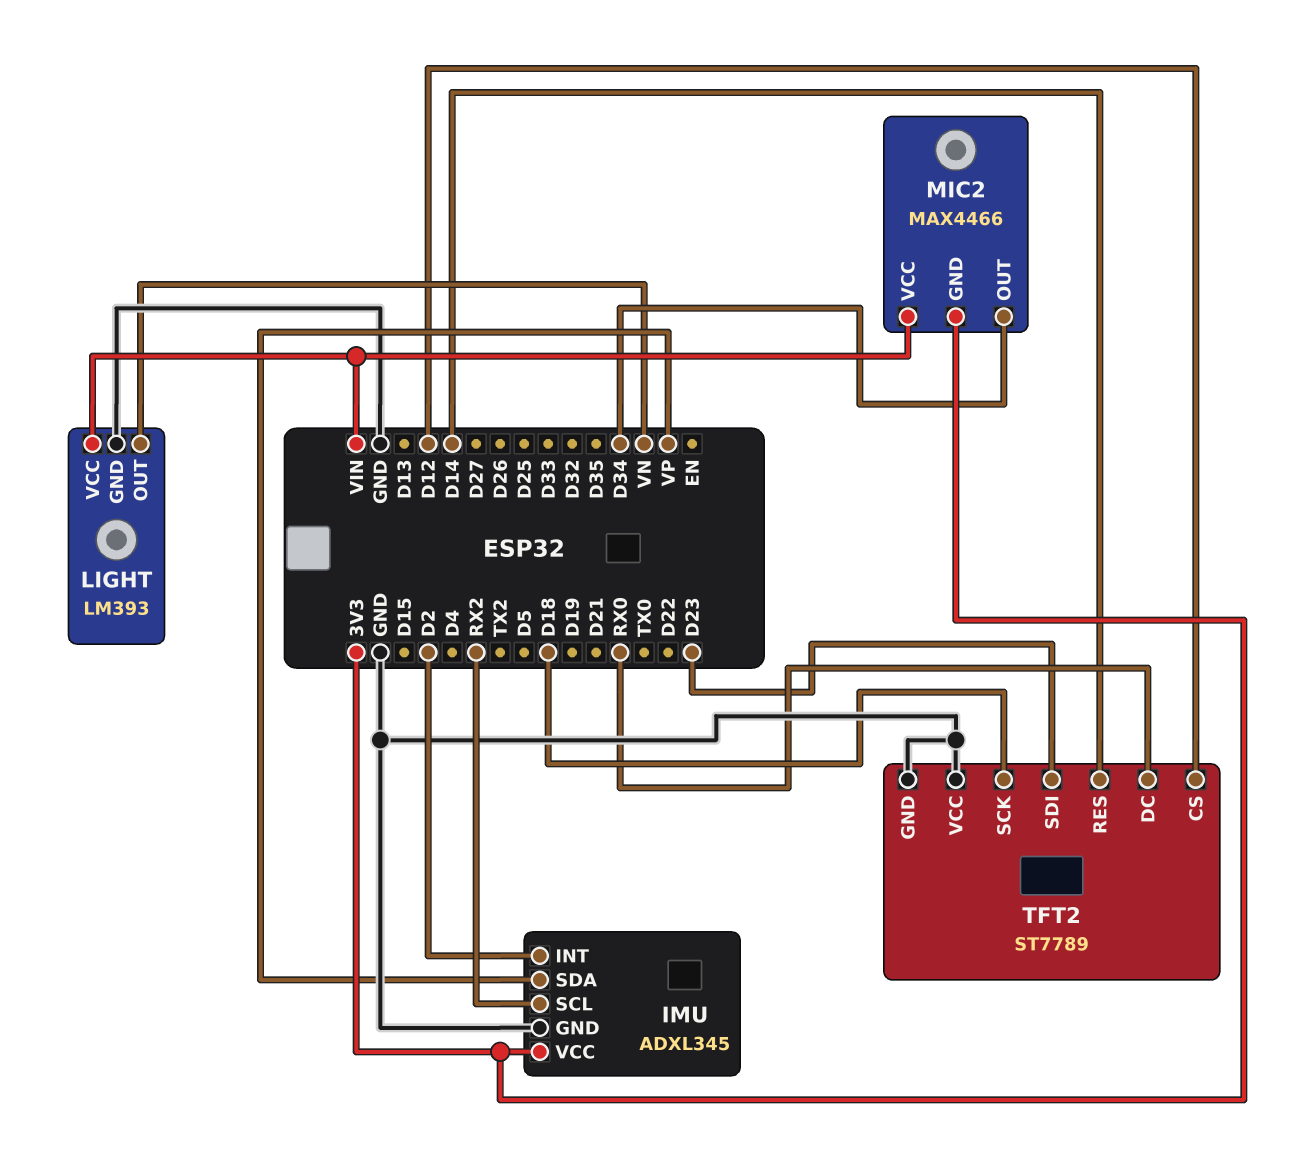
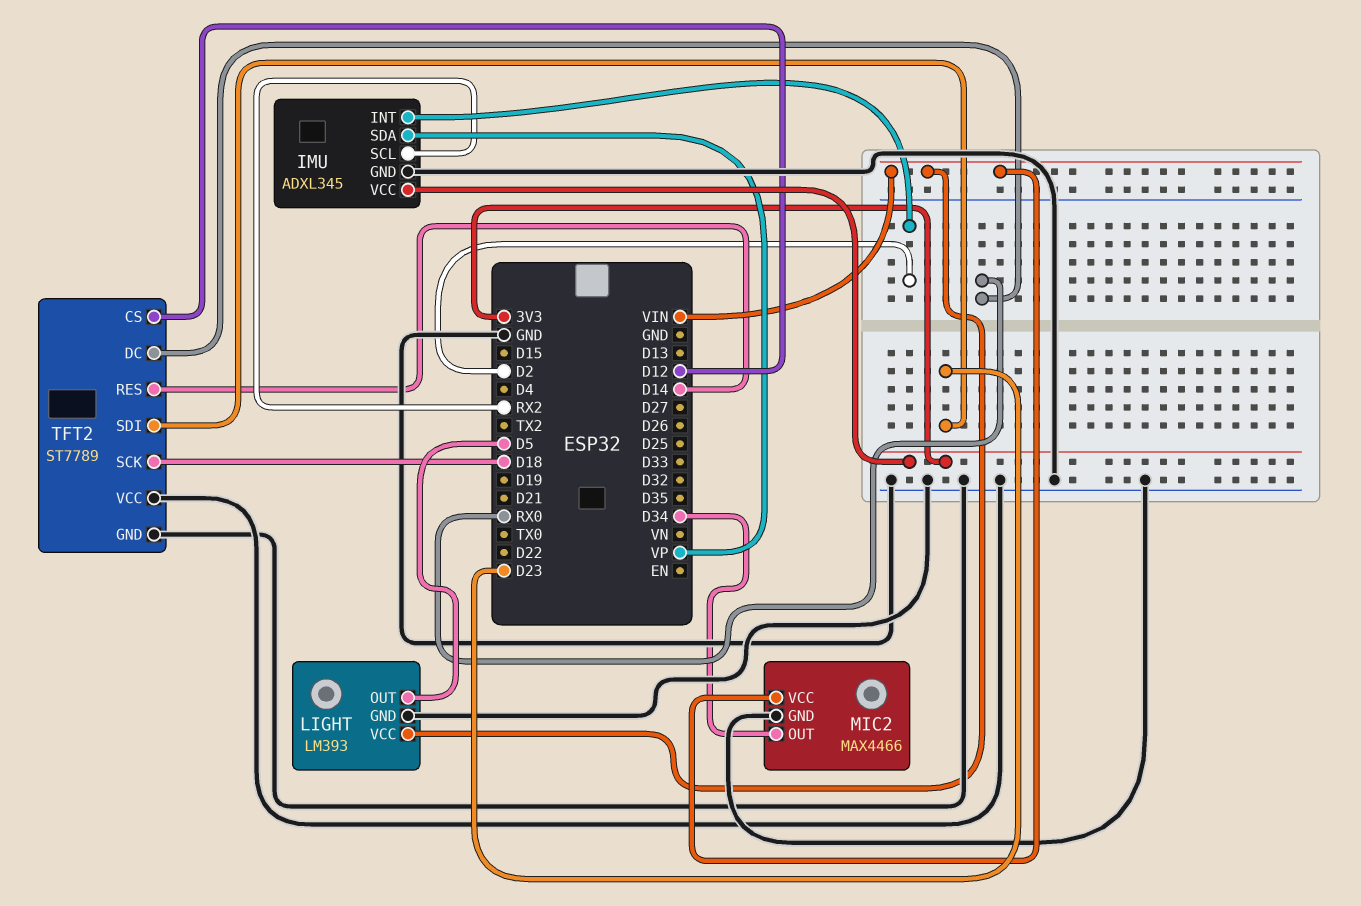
LIGHT pin OUT: VN -> D5
MIC2 pin GND: 3V3 -> GND

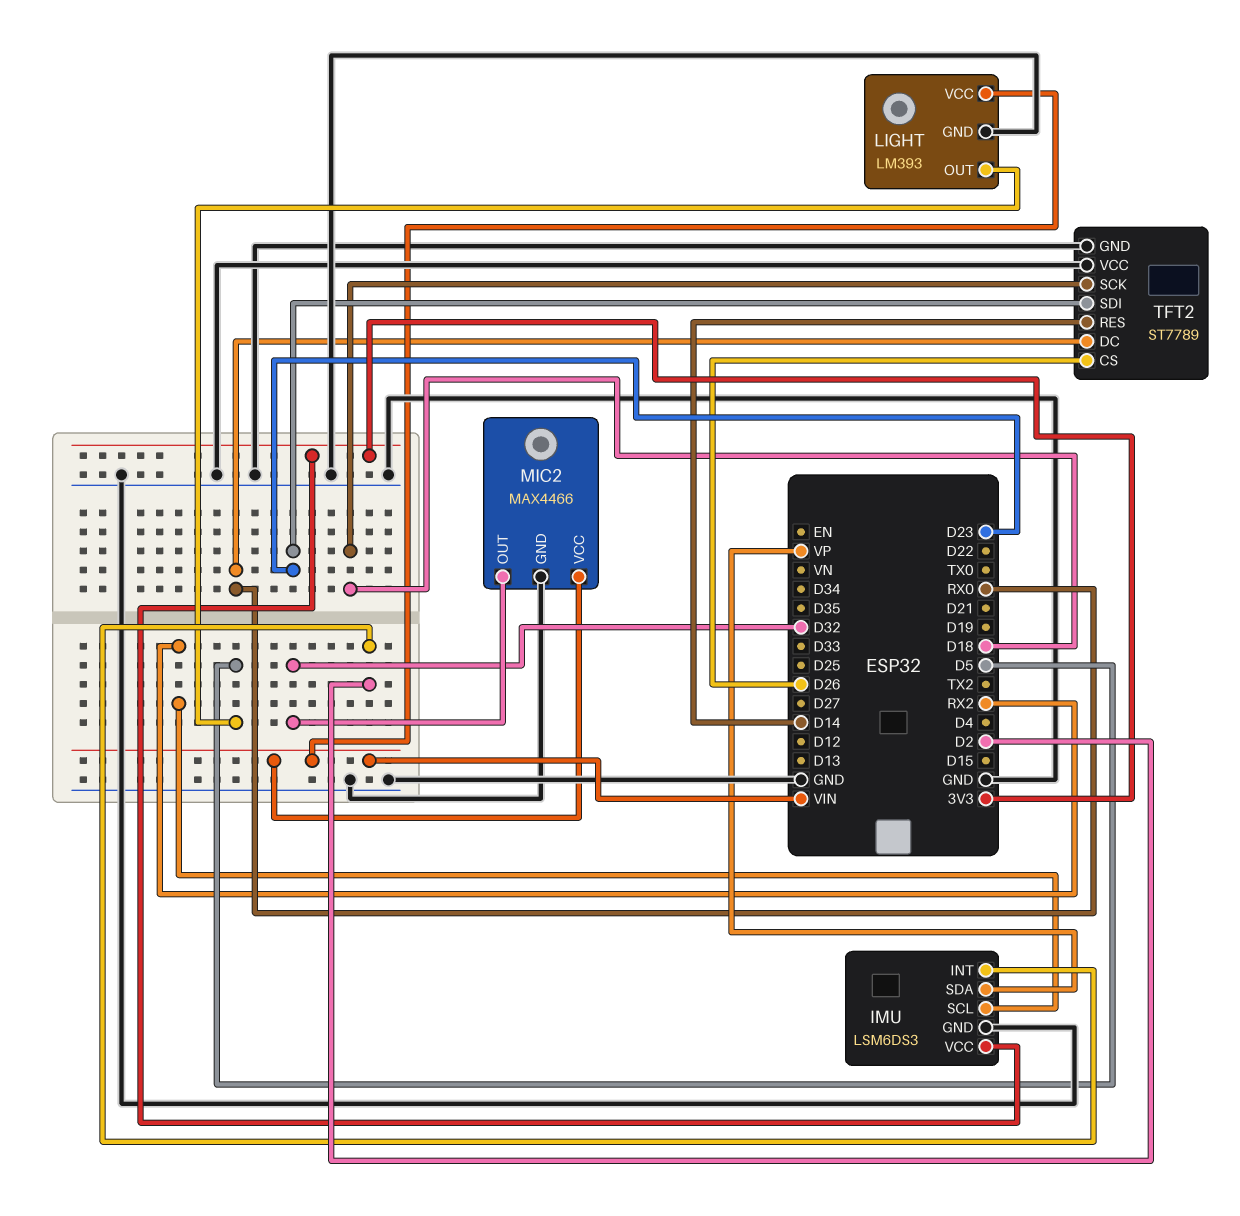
IMU: ADXL345 -> LSM6DS3
MIC2 pin OUT: D34 -> D32
TFT2 pin CS: D12 -> D26

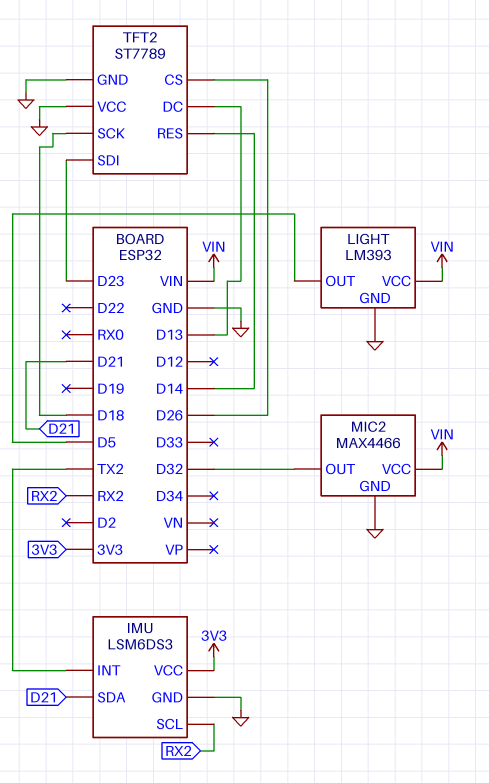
IMU pin INT: D2 -> TX2
IMU pin SDA: VP -> D21
TFT2 pin DC: RX0 -> D13

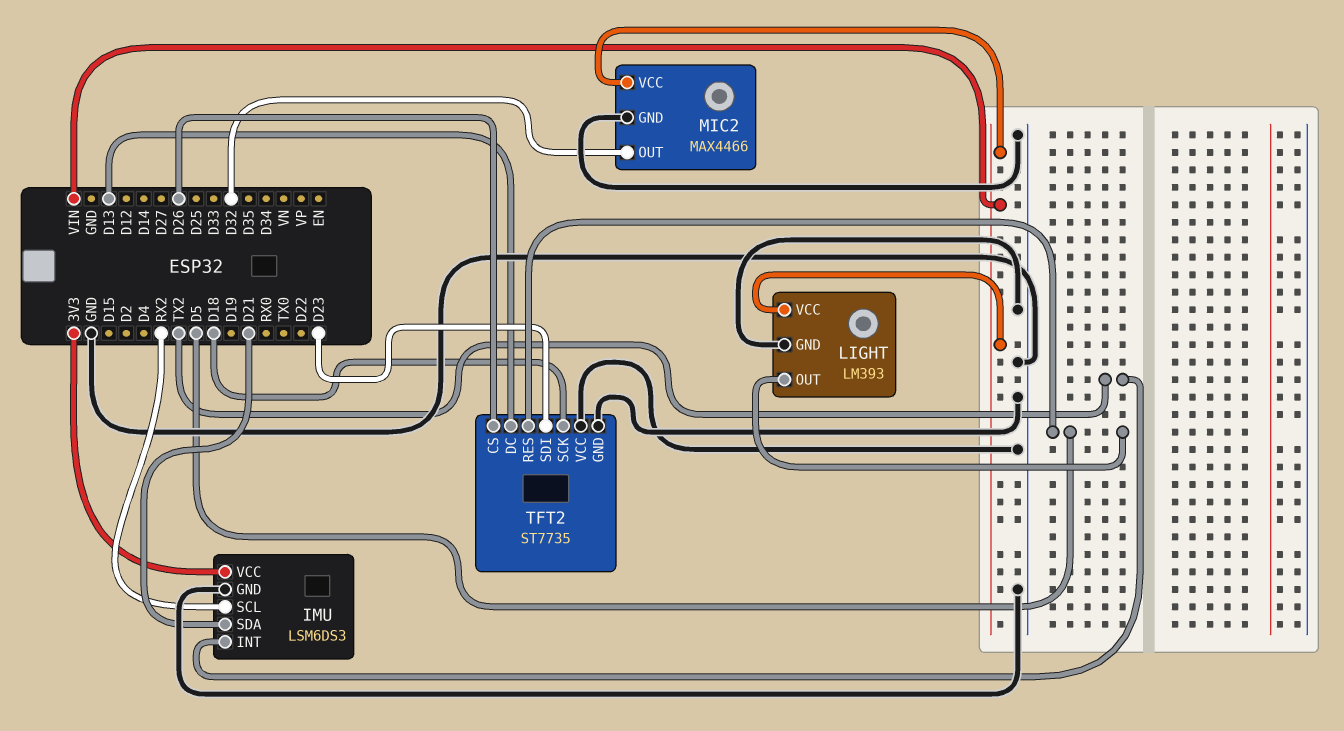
TFT2: ST7789 -> ST7735
TFT2 pin RES: D14 -> D5

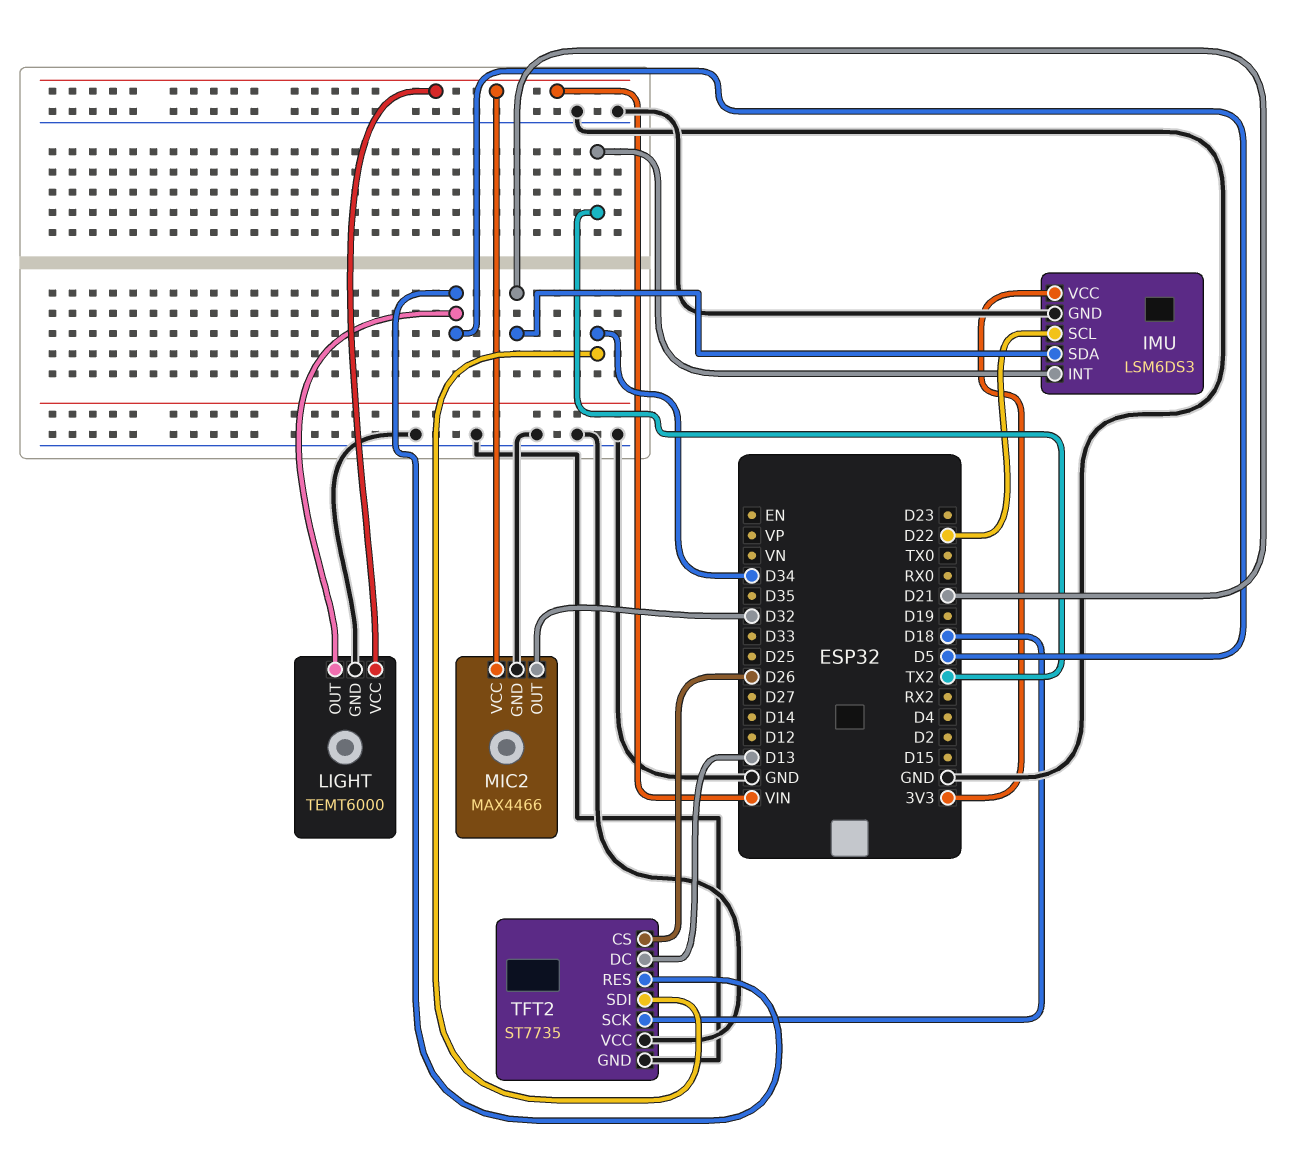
IMU pin SCL: RX2 -> D22
LIGHT: LM393 -> TEMT6000
TFT2 pin SDI: D23 -> D34

